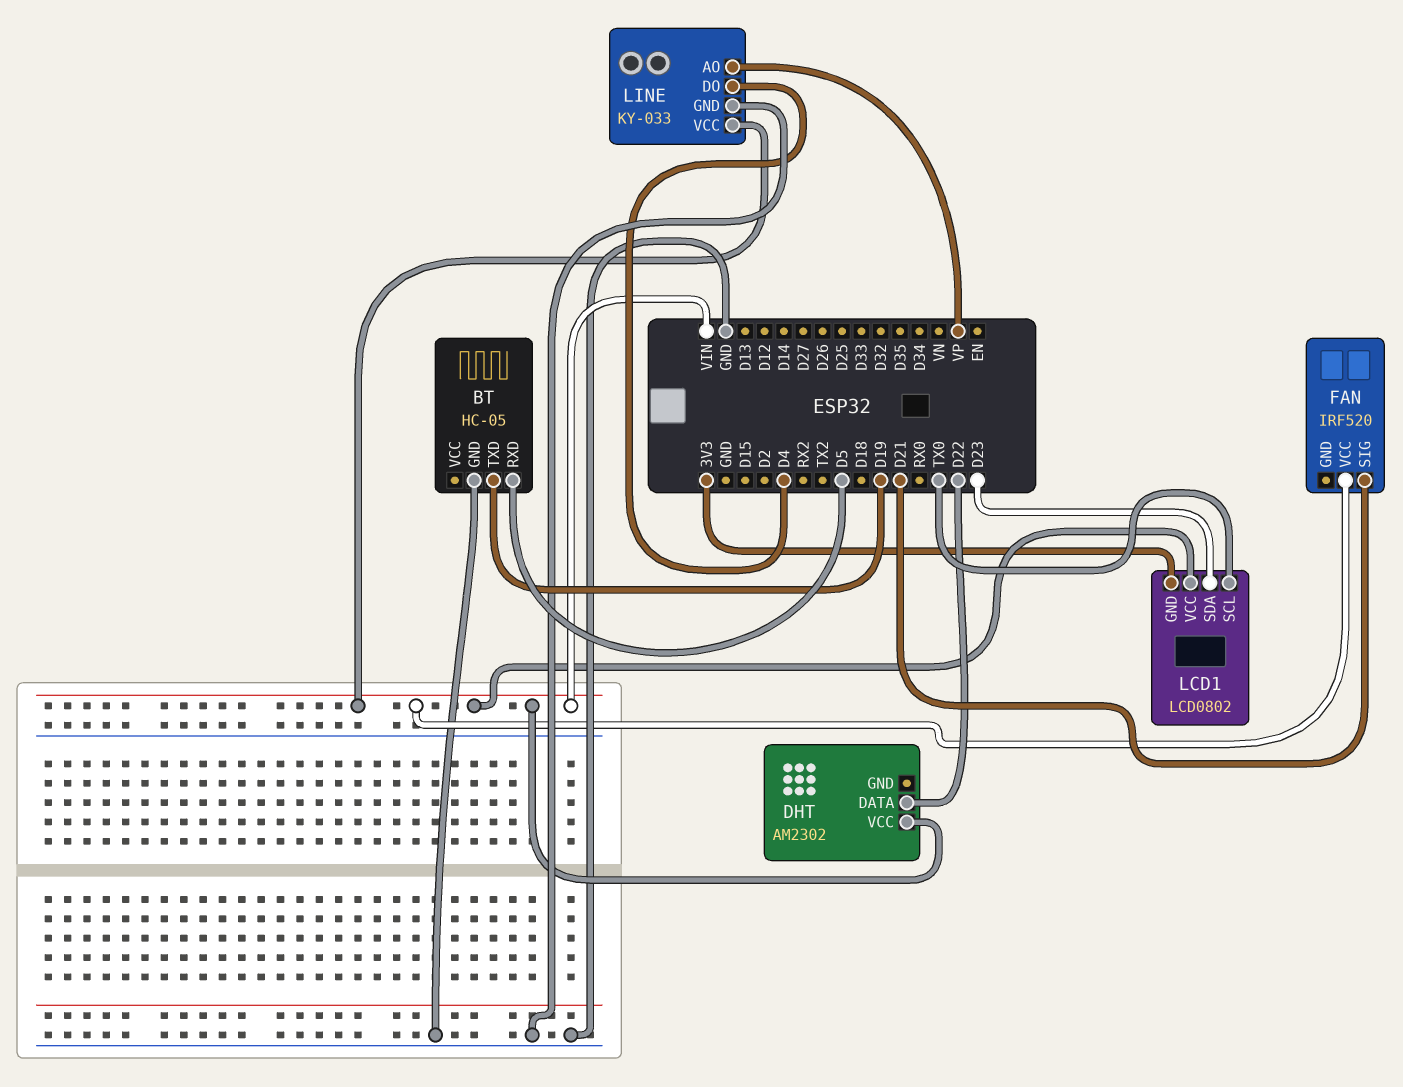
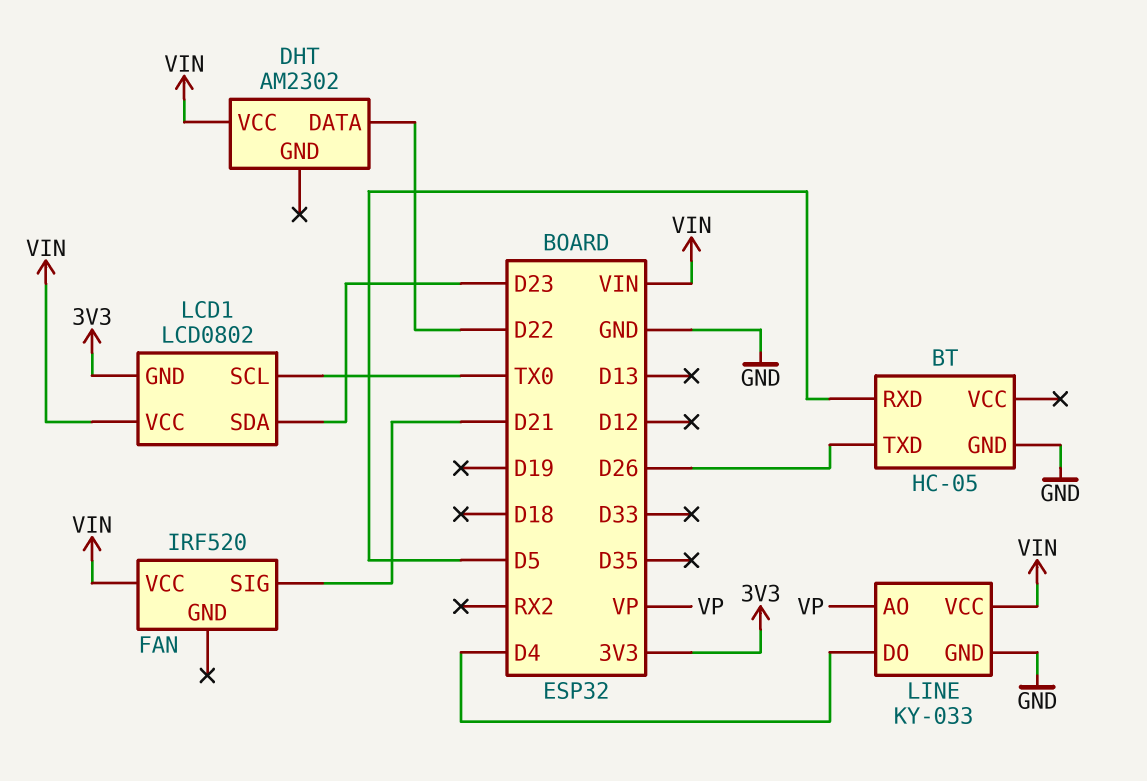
BT pin TXD: D19 -> D26

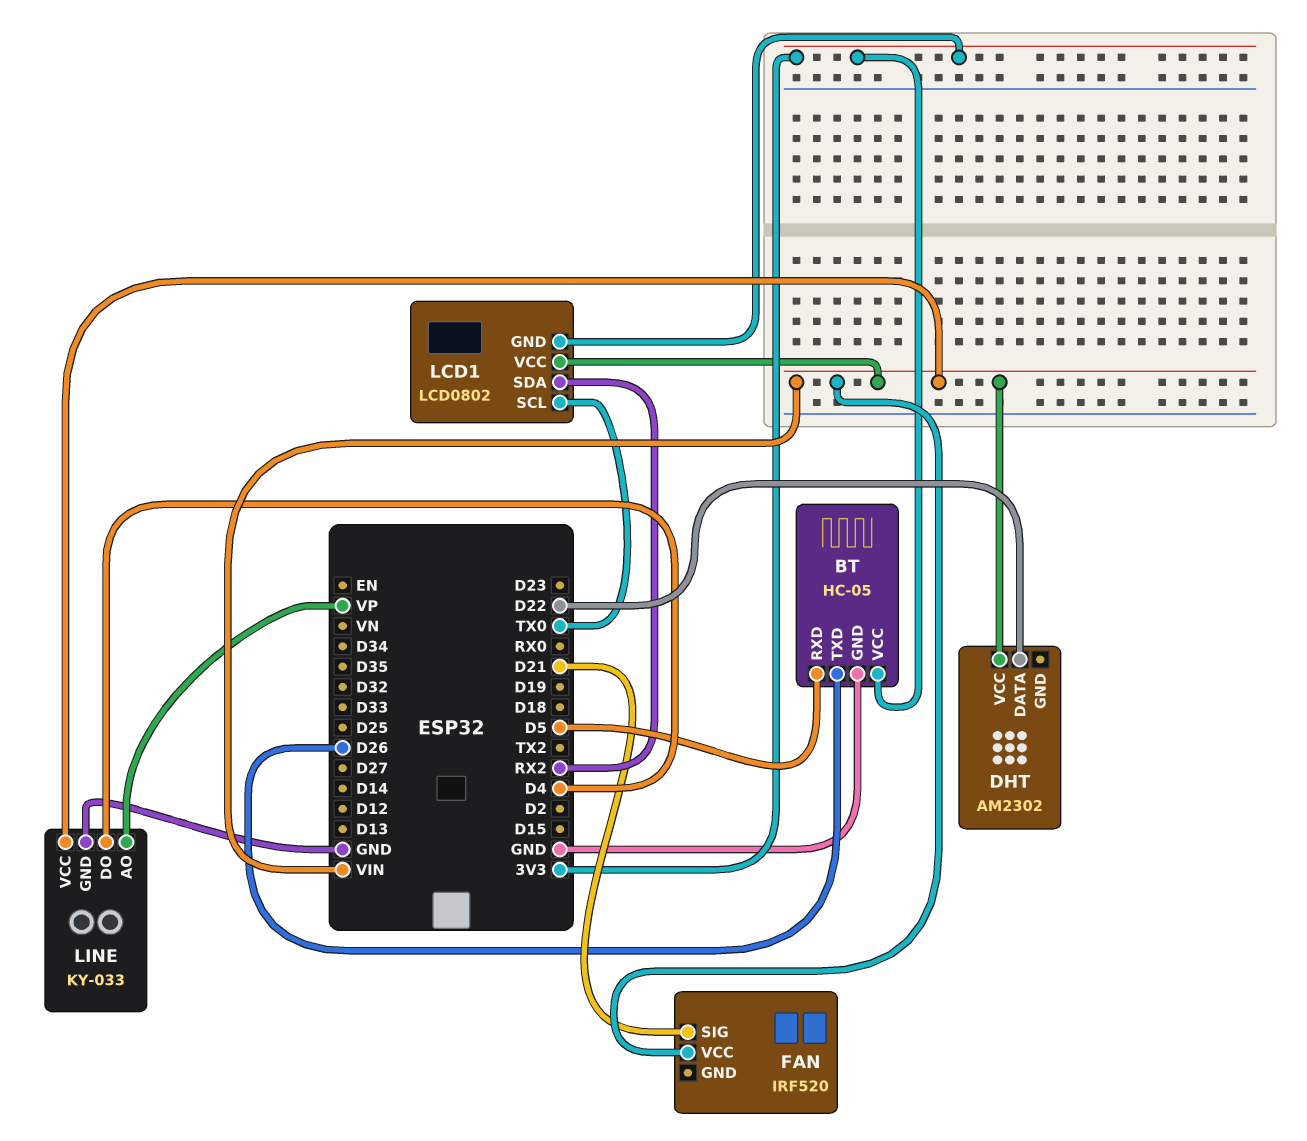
BT pin VCC: none -> 3V3
LCD1 pin SDA: D23 -> RX2

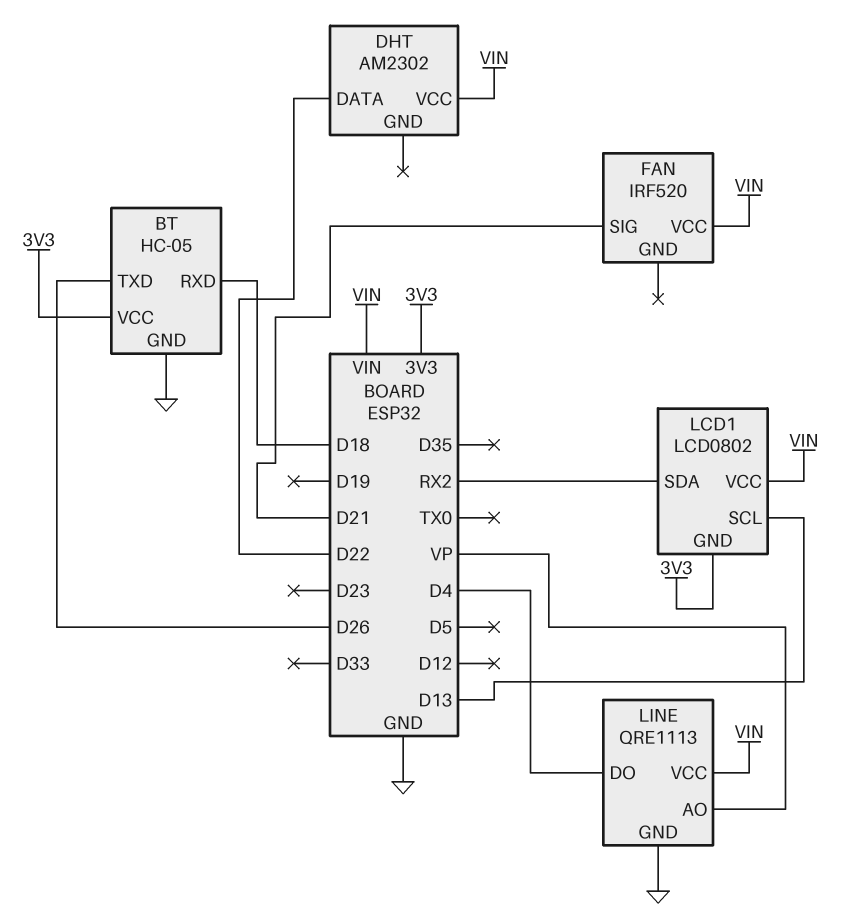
BT pin RXD: D5 -> D18
LCD1 pin SCL: TX0 -> D13
LINE: KY-033 -> QRE1113

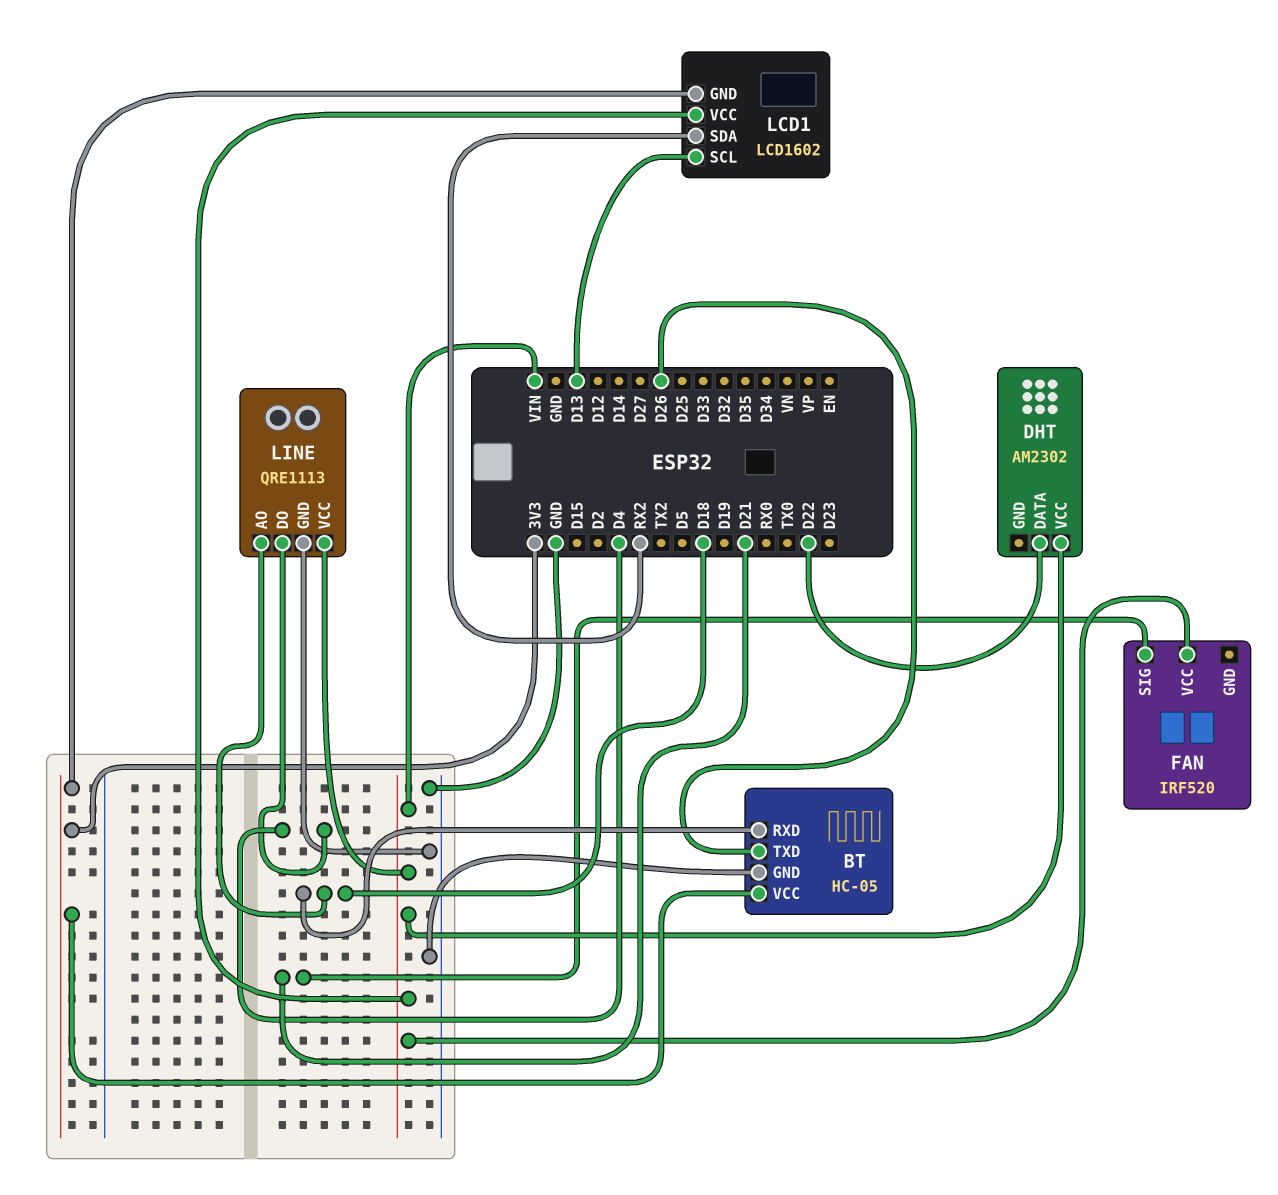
LCD1: LCD0802 -> LCD1602
LINE pin AO: VP -> D18

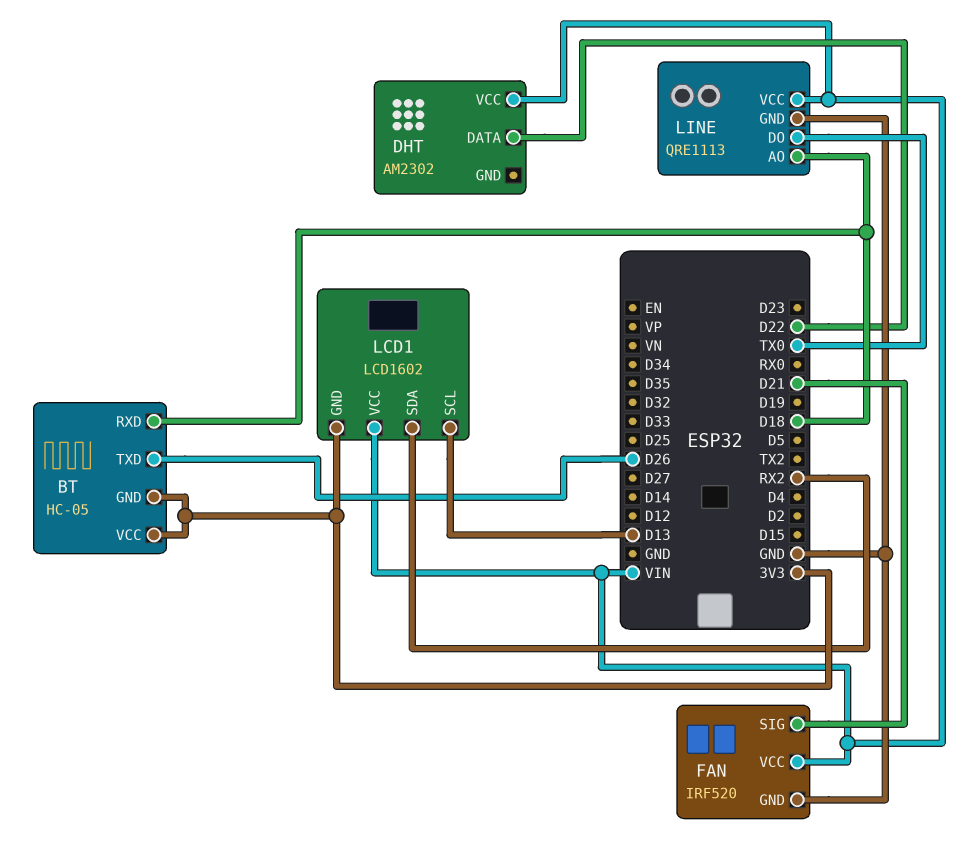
BT pin GND: GND -> 3V3
FAN pin GND: none -> GND
LINE pin DO: D4 -> TX0

